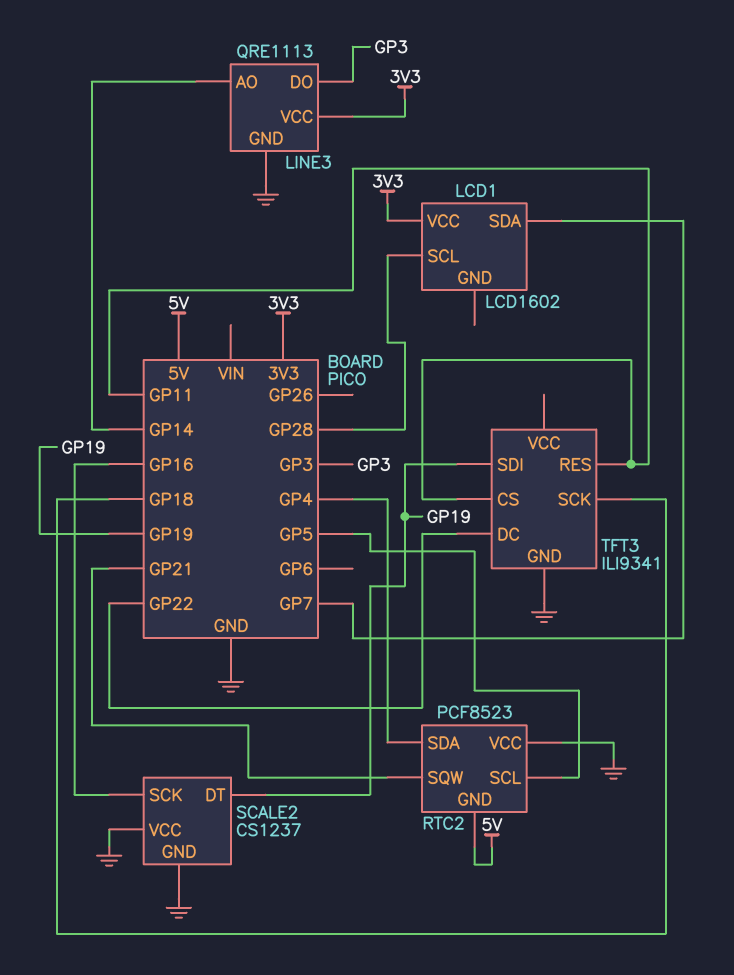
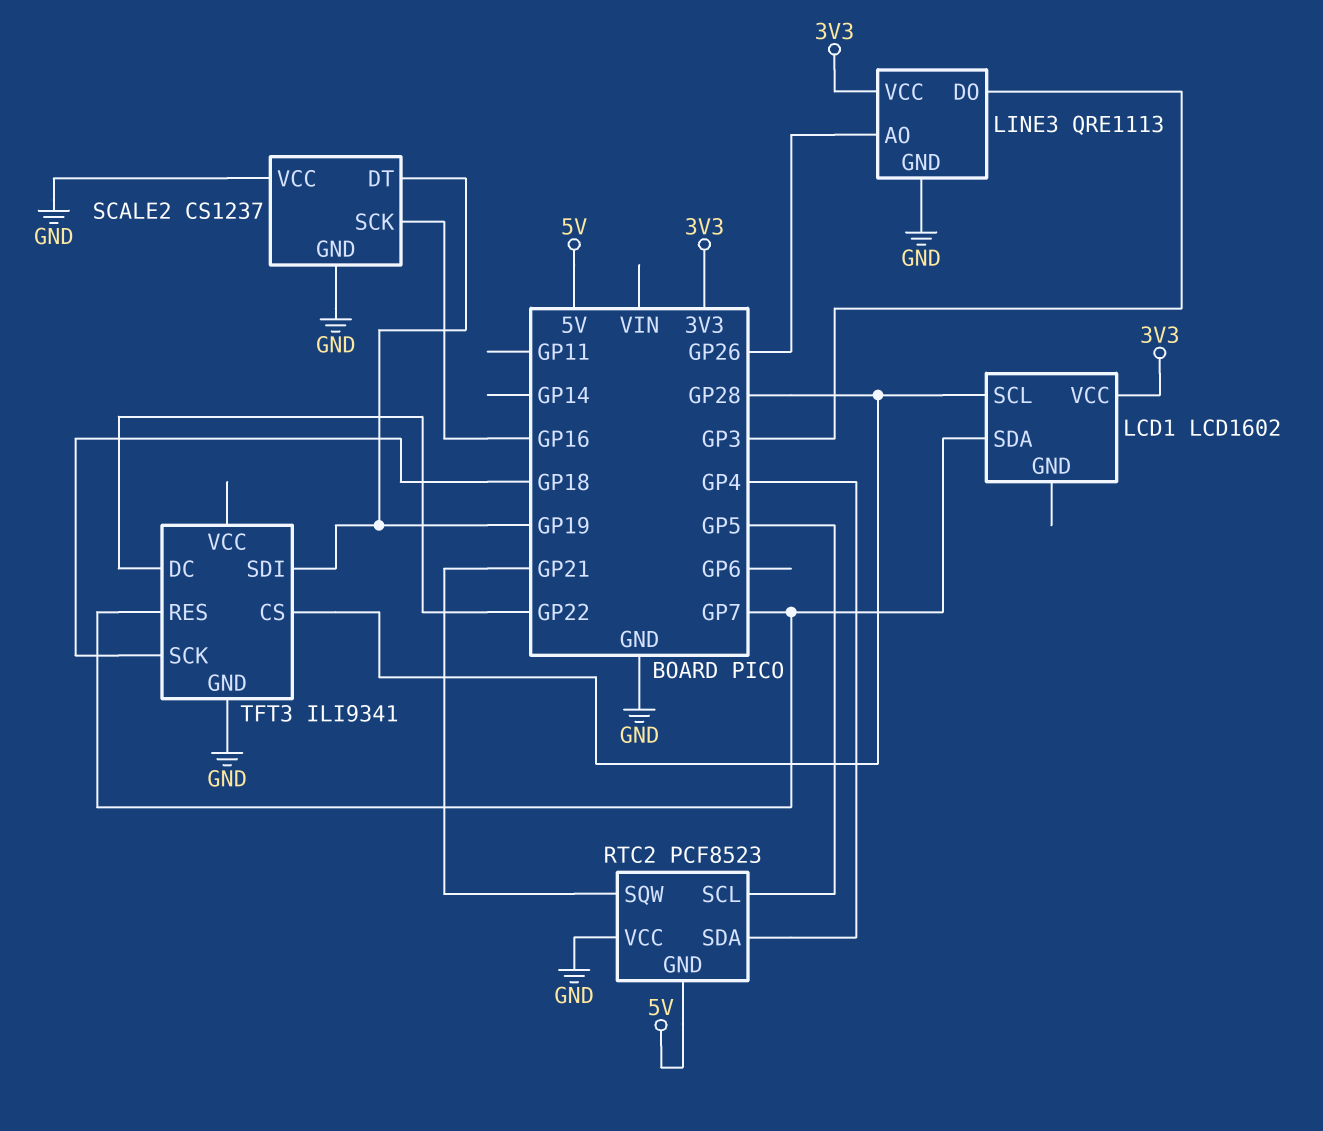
LINE3 pin AO: GP14 -> GP26
TFT3 pin CS: GP11 -> GP28
TFT3 pin RES: GP11 -> GP7

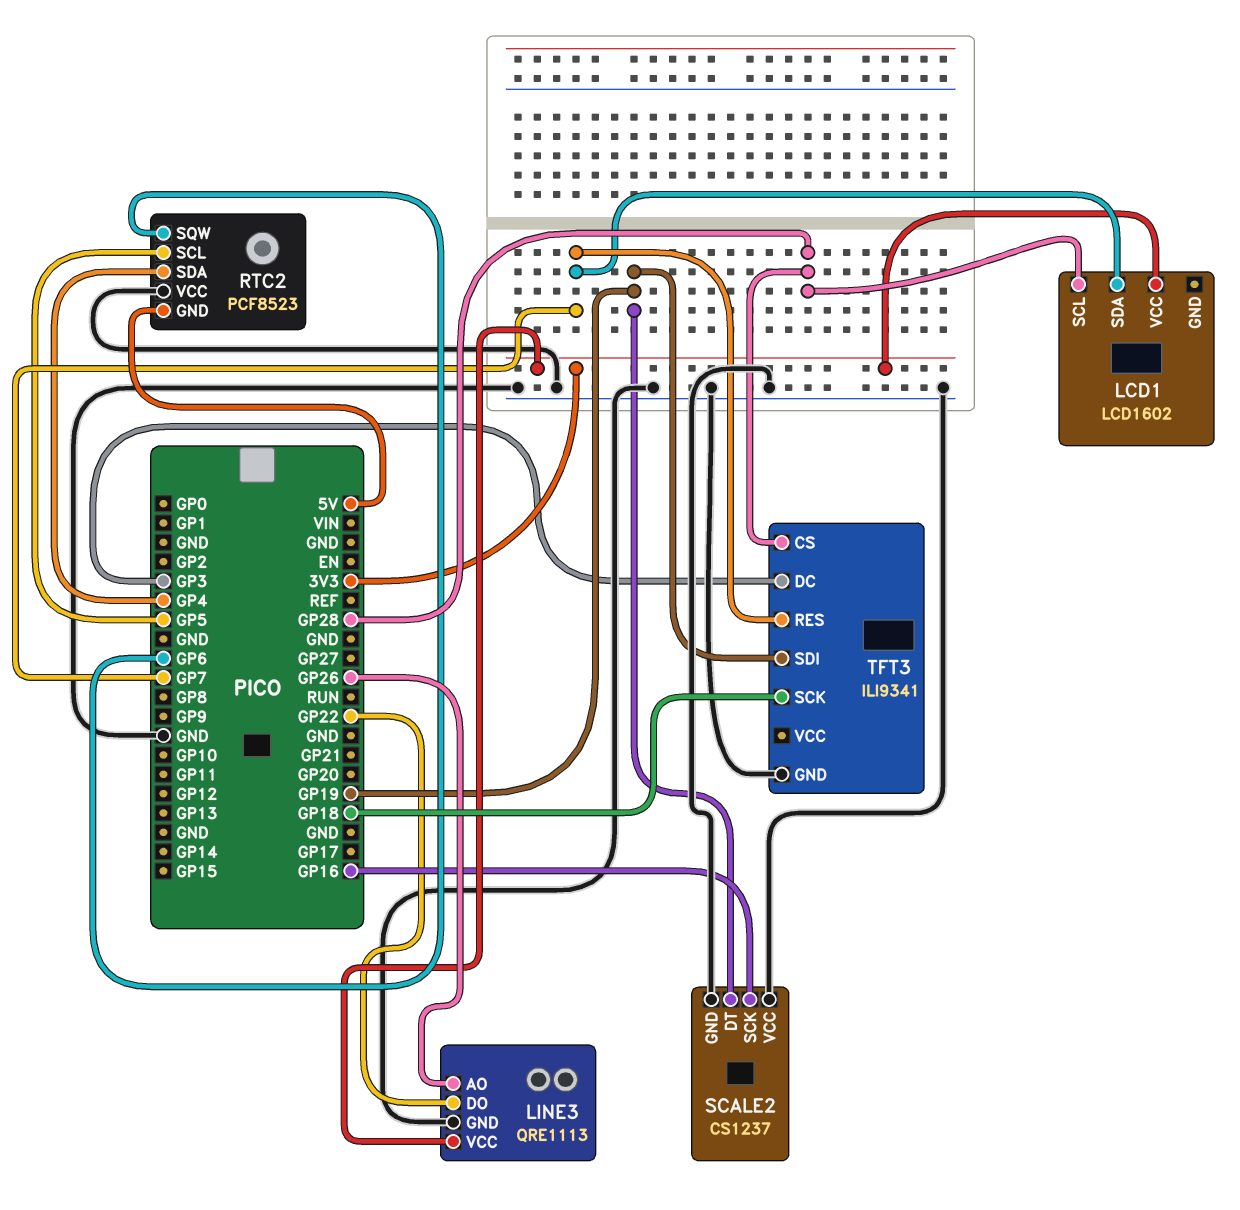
LINE3 pin DO: GP3 -> GP22
RTC2 pin SQW: GP21 -> GP6
TFT3 pin DC: GP22 -> GP3

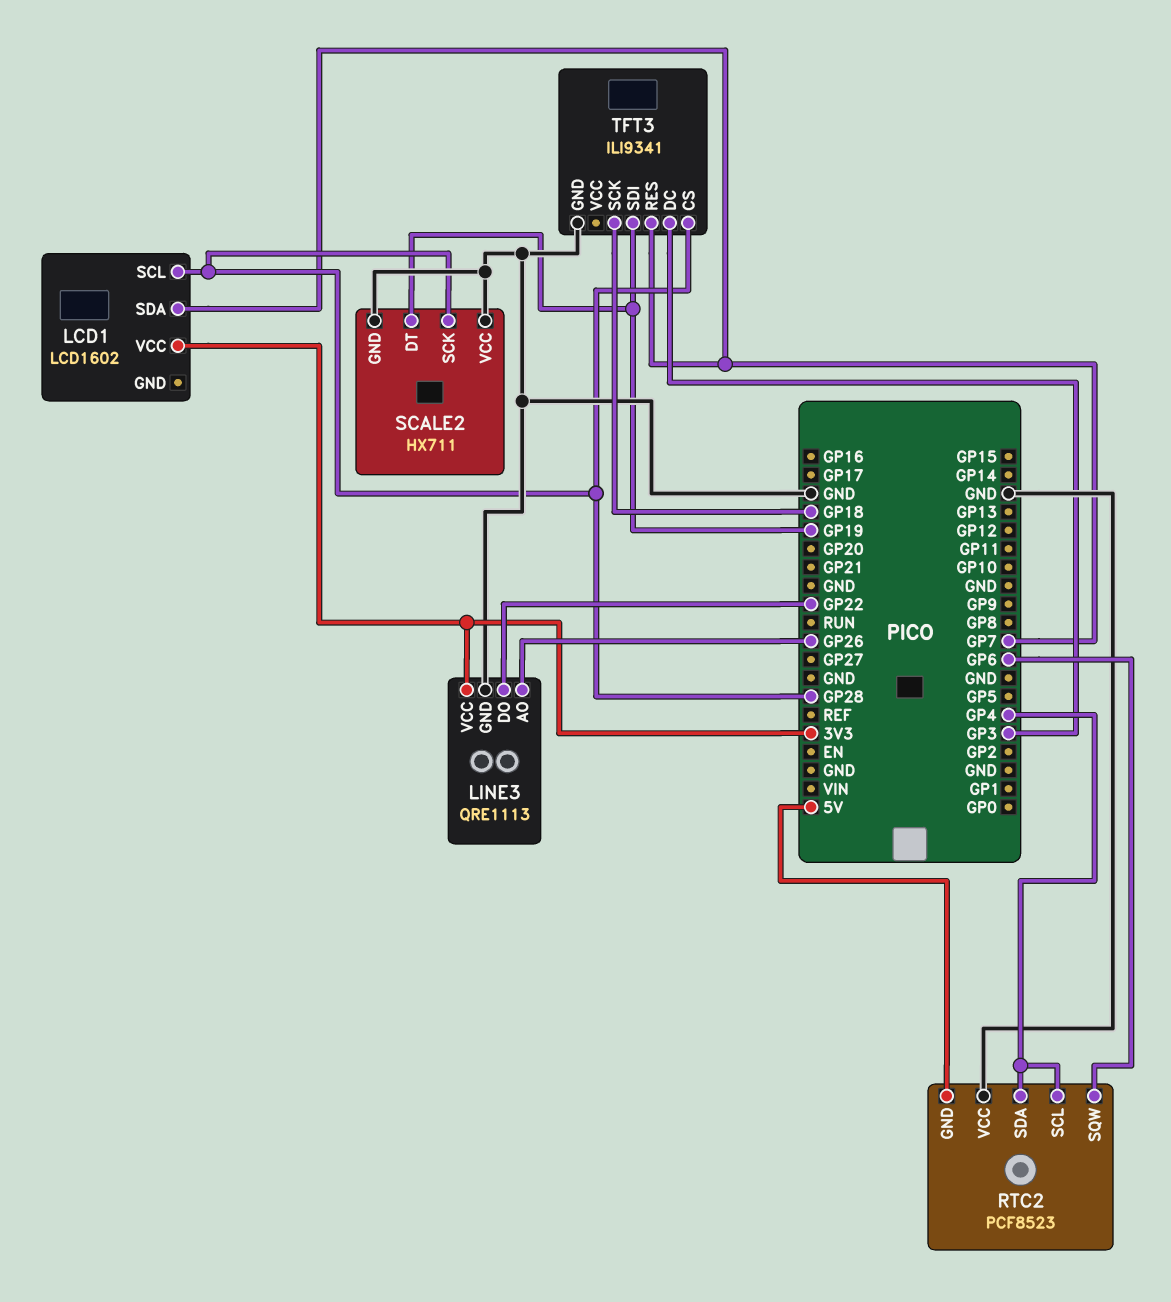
RTC2 pin SCL: GP5 -> GP4
SCALE2: CS1237 -> HX711
SCALE2 pin SCK: GP16 -> GP28

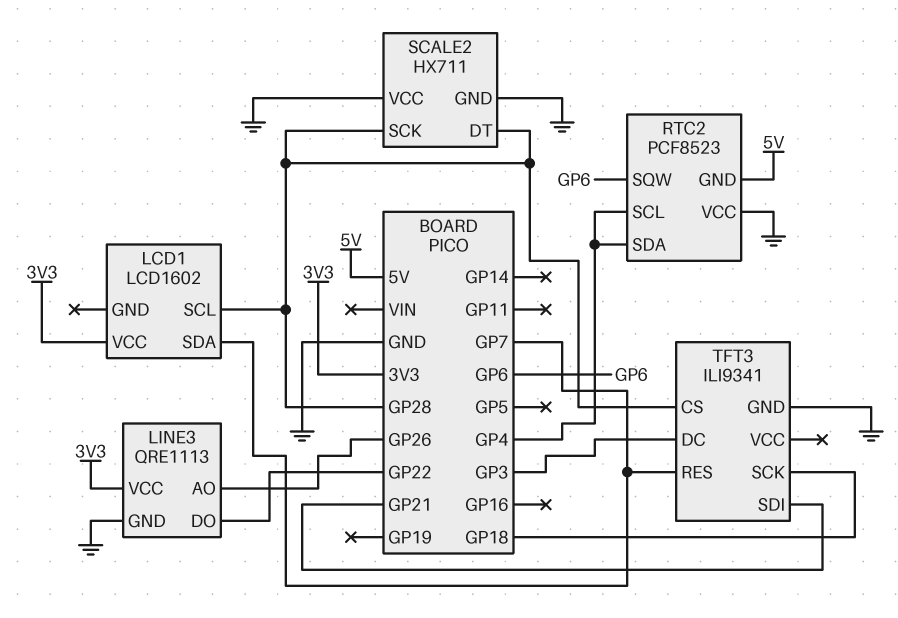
SCALE2 pin DT: GP19 -> GP28
TFT3 pin SDI: GP19 -> GP21

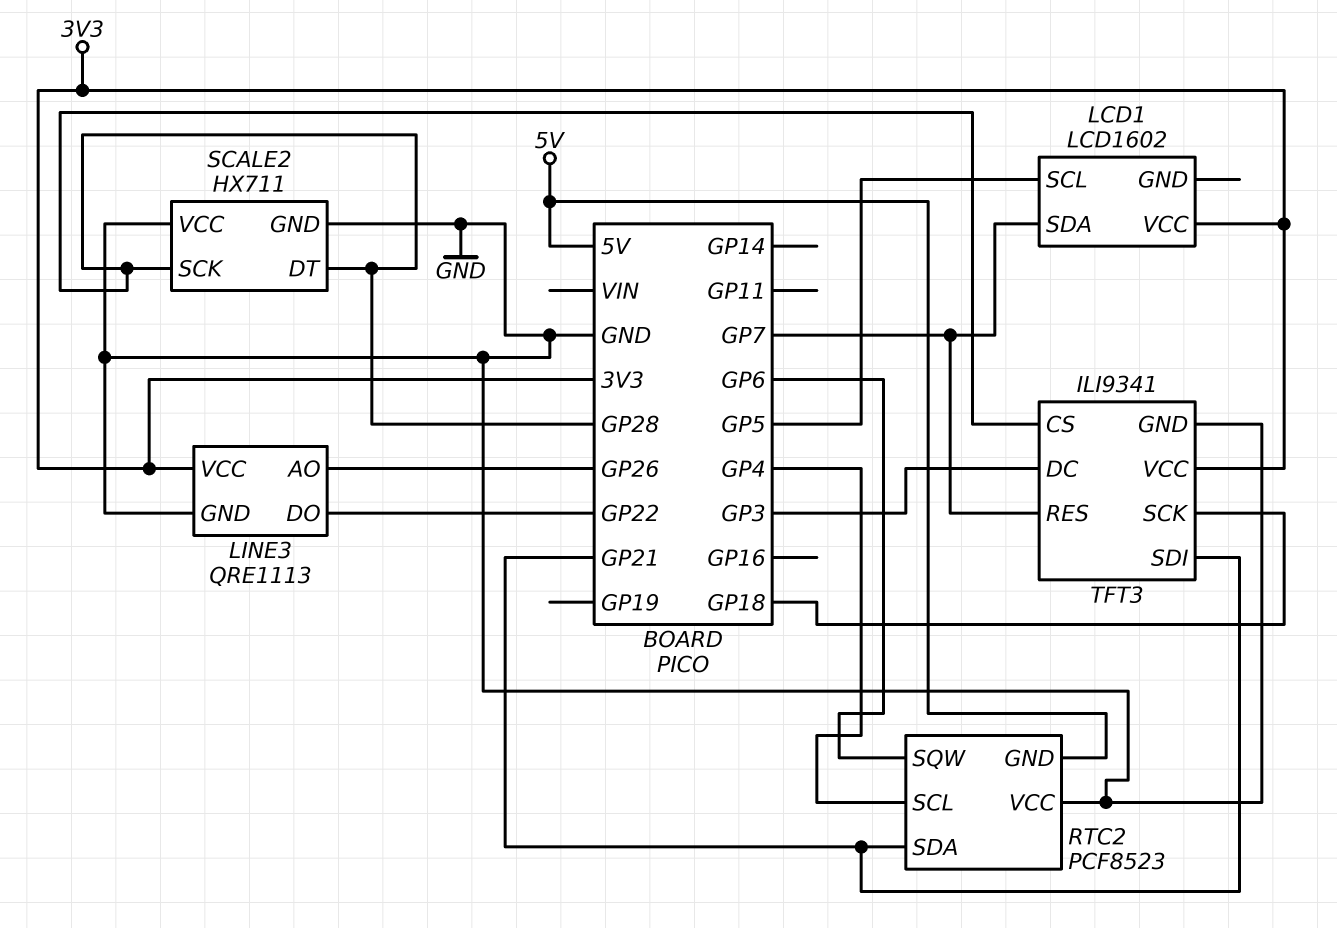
LCD1 pin SCL: GP28 -> GP5
RTC2 pin SDA: GP4 -> GP21
TFT3 pin VCC: none -> 3V3

